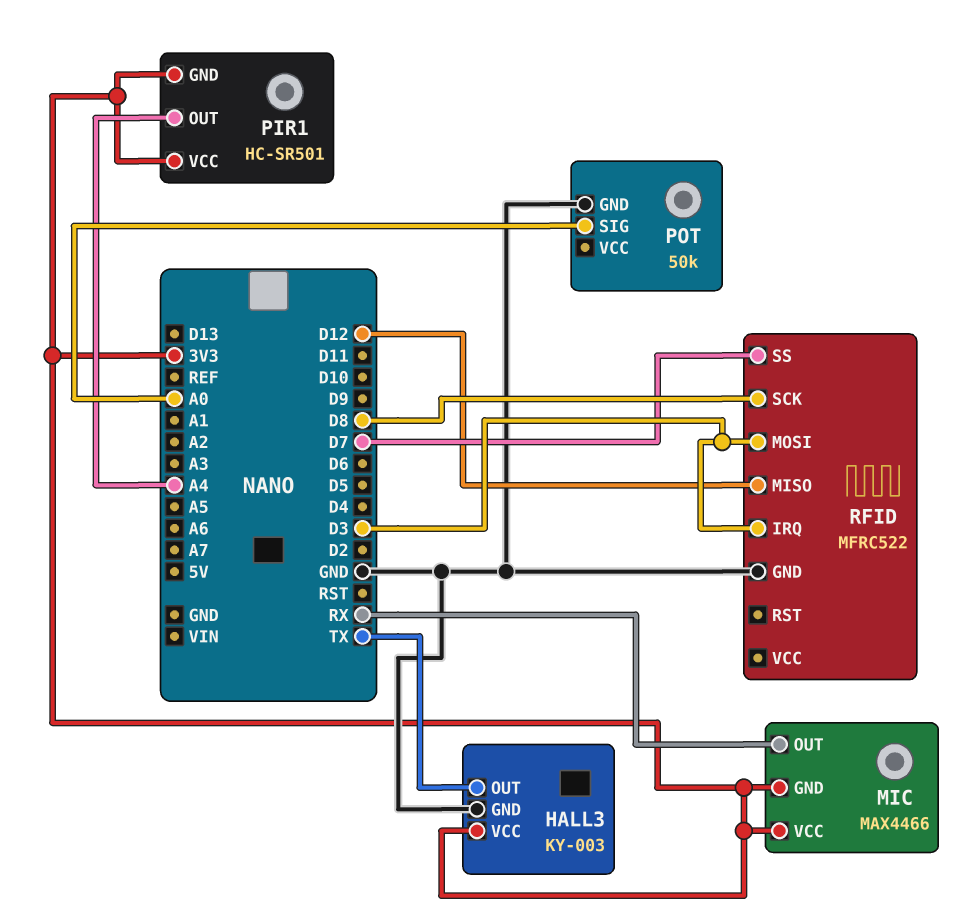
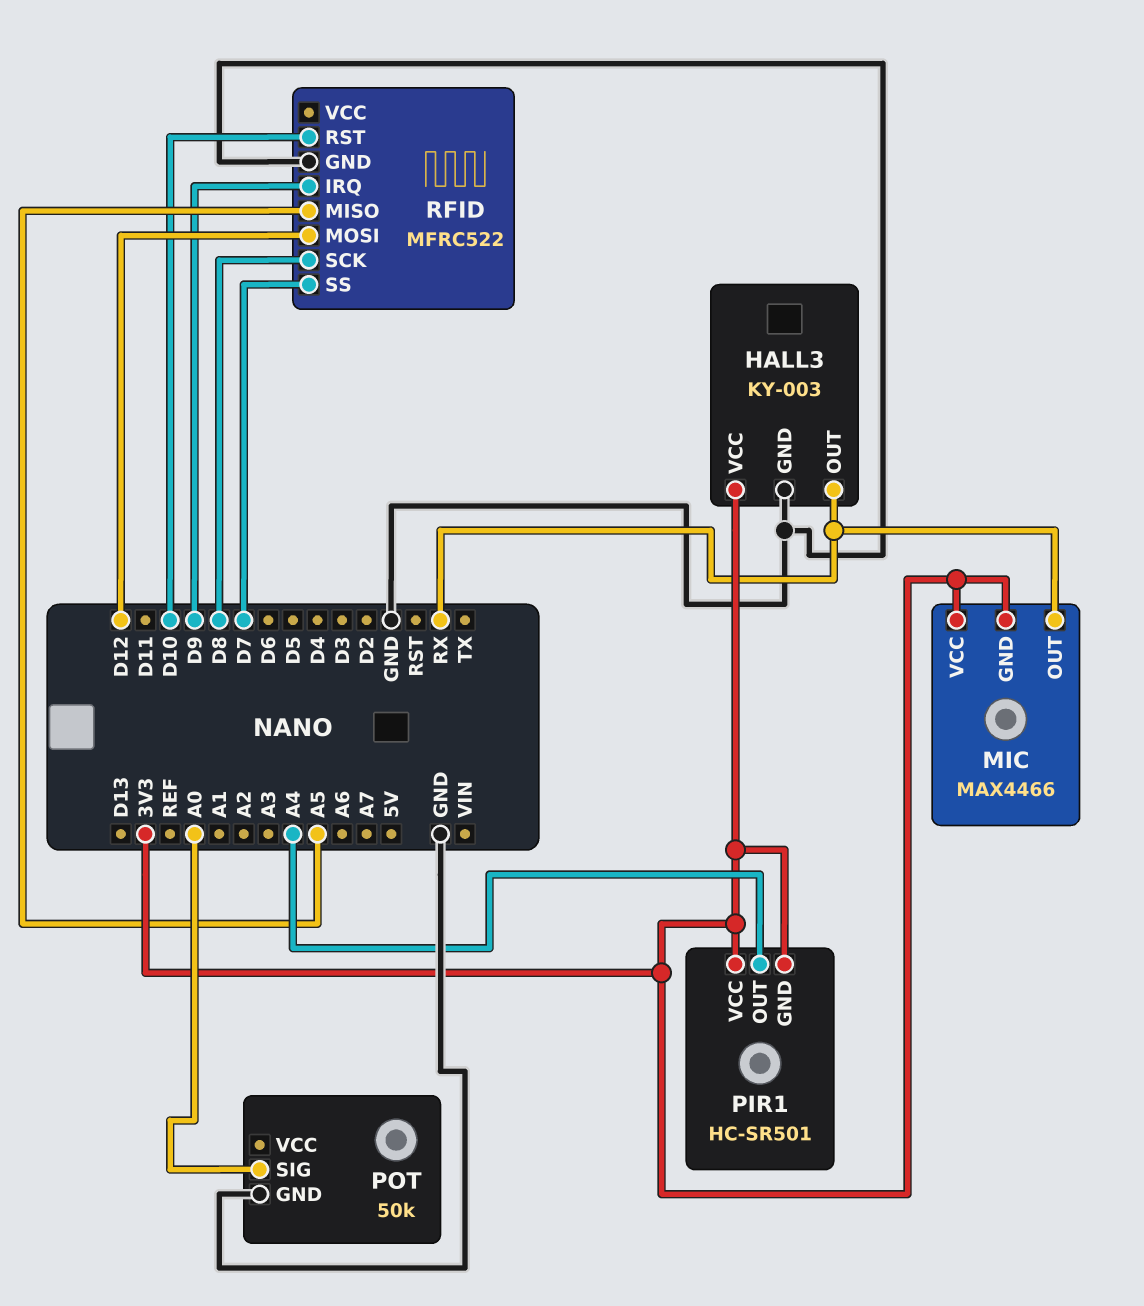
HALL3 pin OUT: TX -> RX
RFID pin IRQ: D3 -> D9
RFID pin MISO: D12 -> A5
RFID pin MOSI: D3 -> D12
RFID pin RST: none -> D10

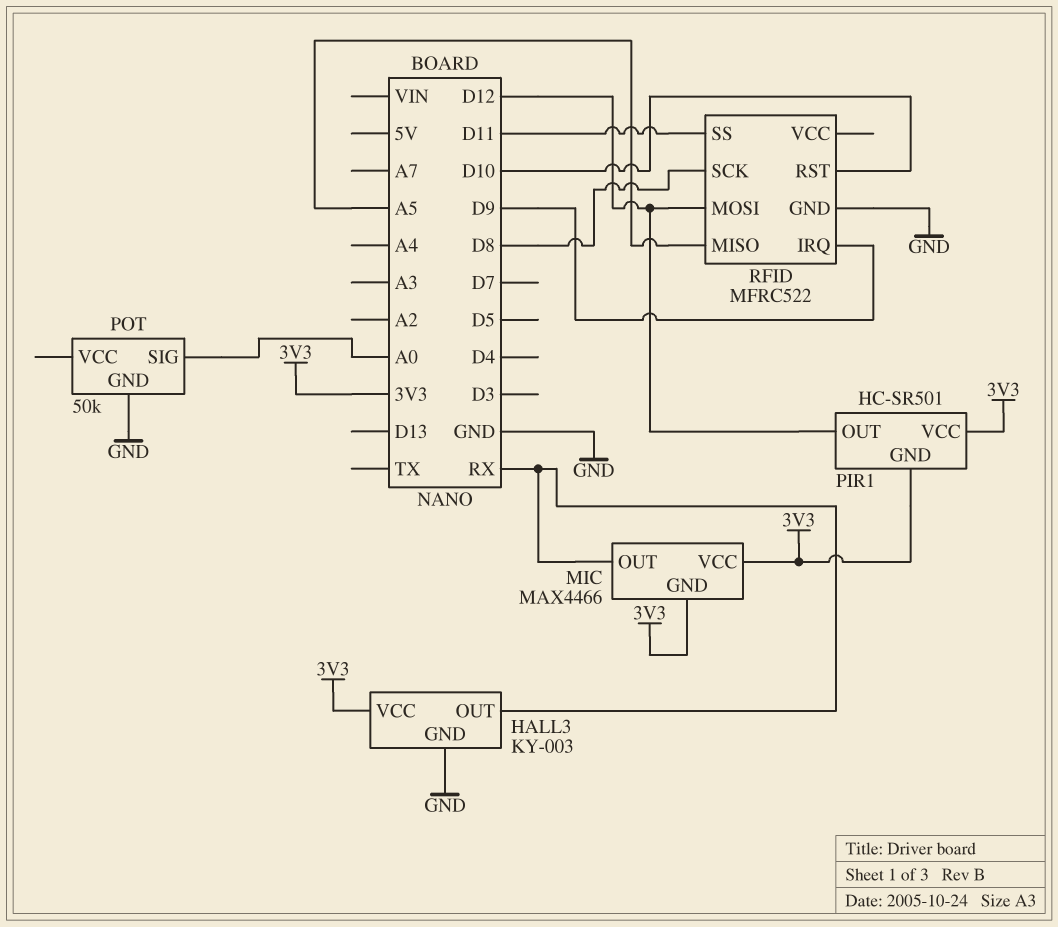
PIR1 pin OUT: A4 -> D12
RFID pin SS: D7 -> D11

